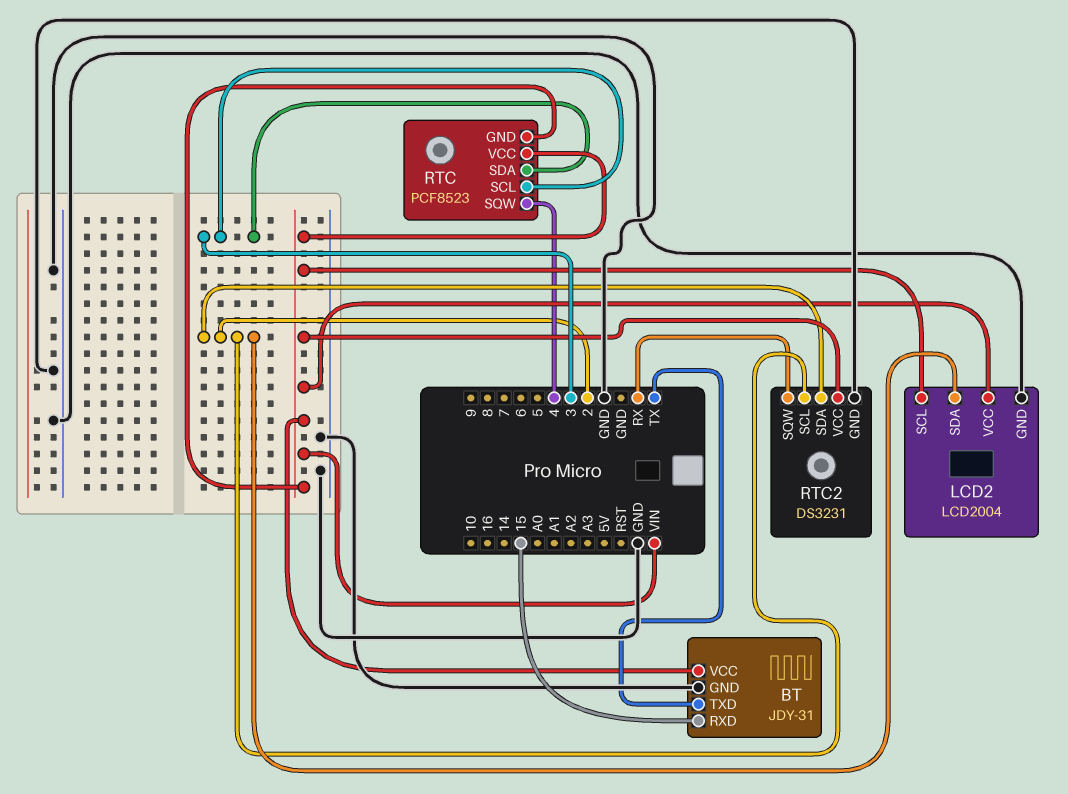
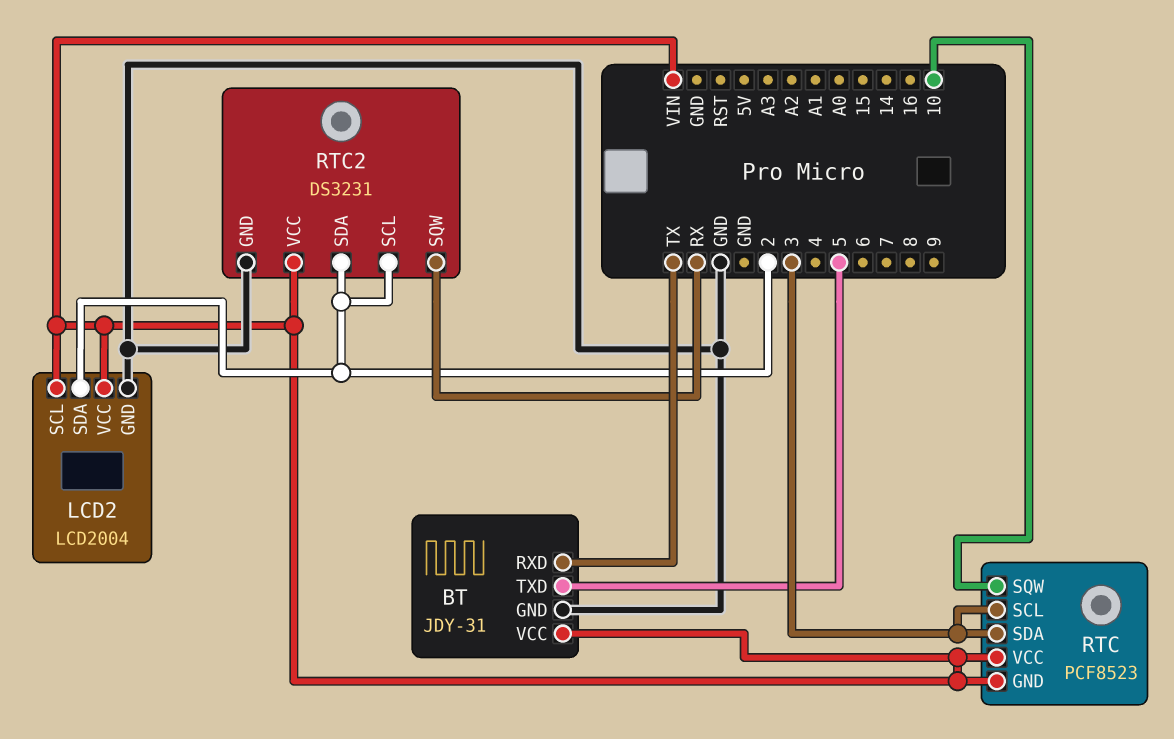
BT pin RXD: 15 -> TX
BT pin TXD: TX -> 5
RTC pin SQW: 4 -> 10

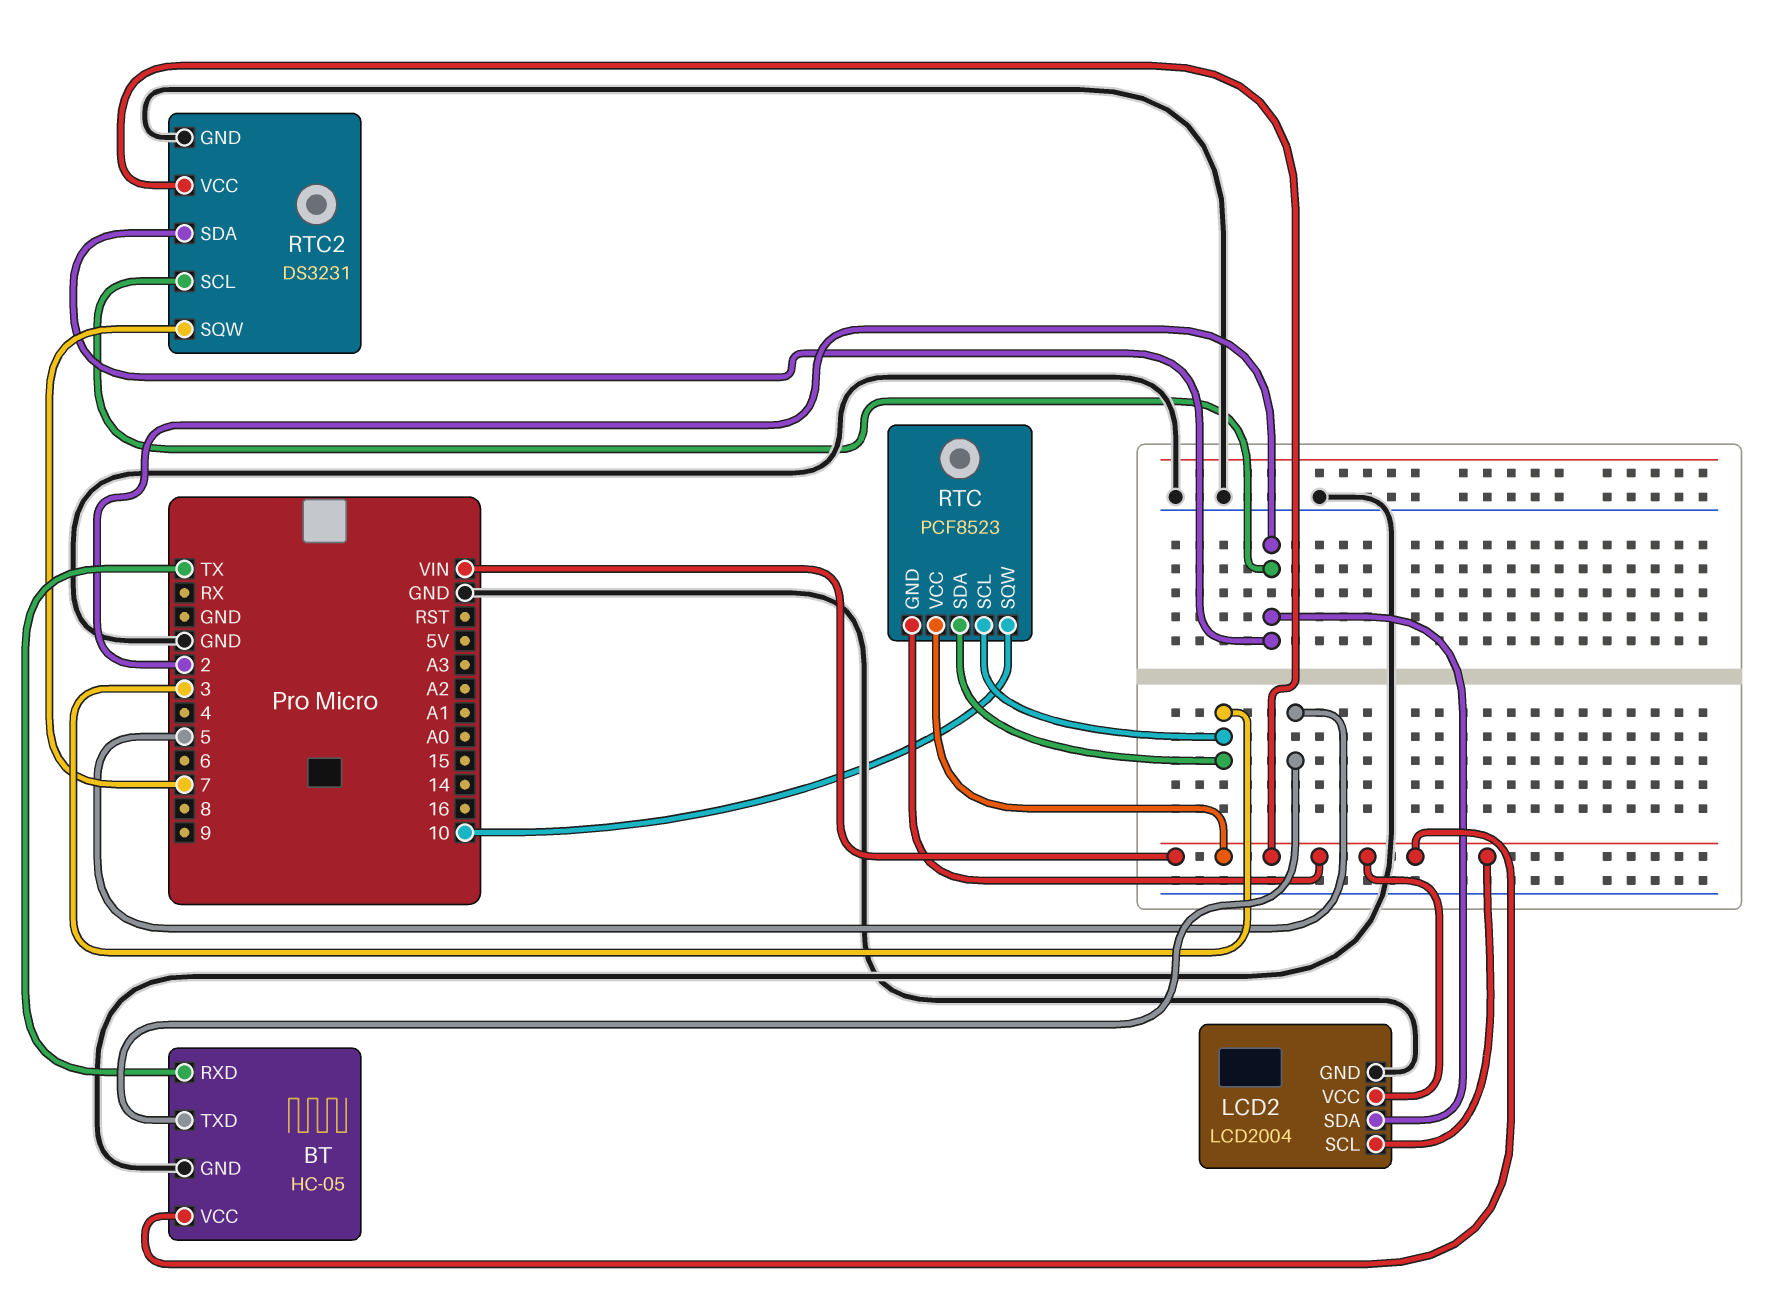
BT: JDY-31 -> HC-05
RTC2 pin SQW: RX -> 7

